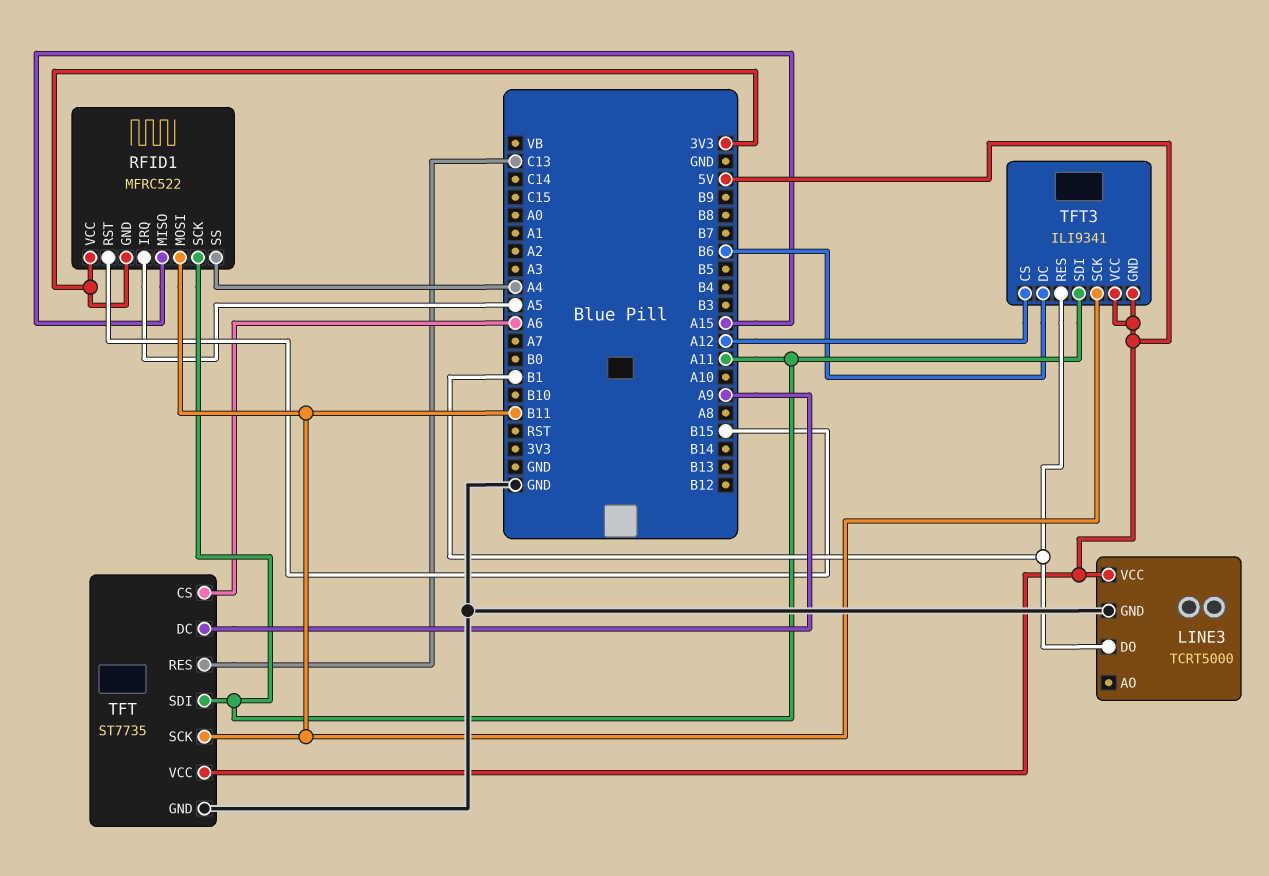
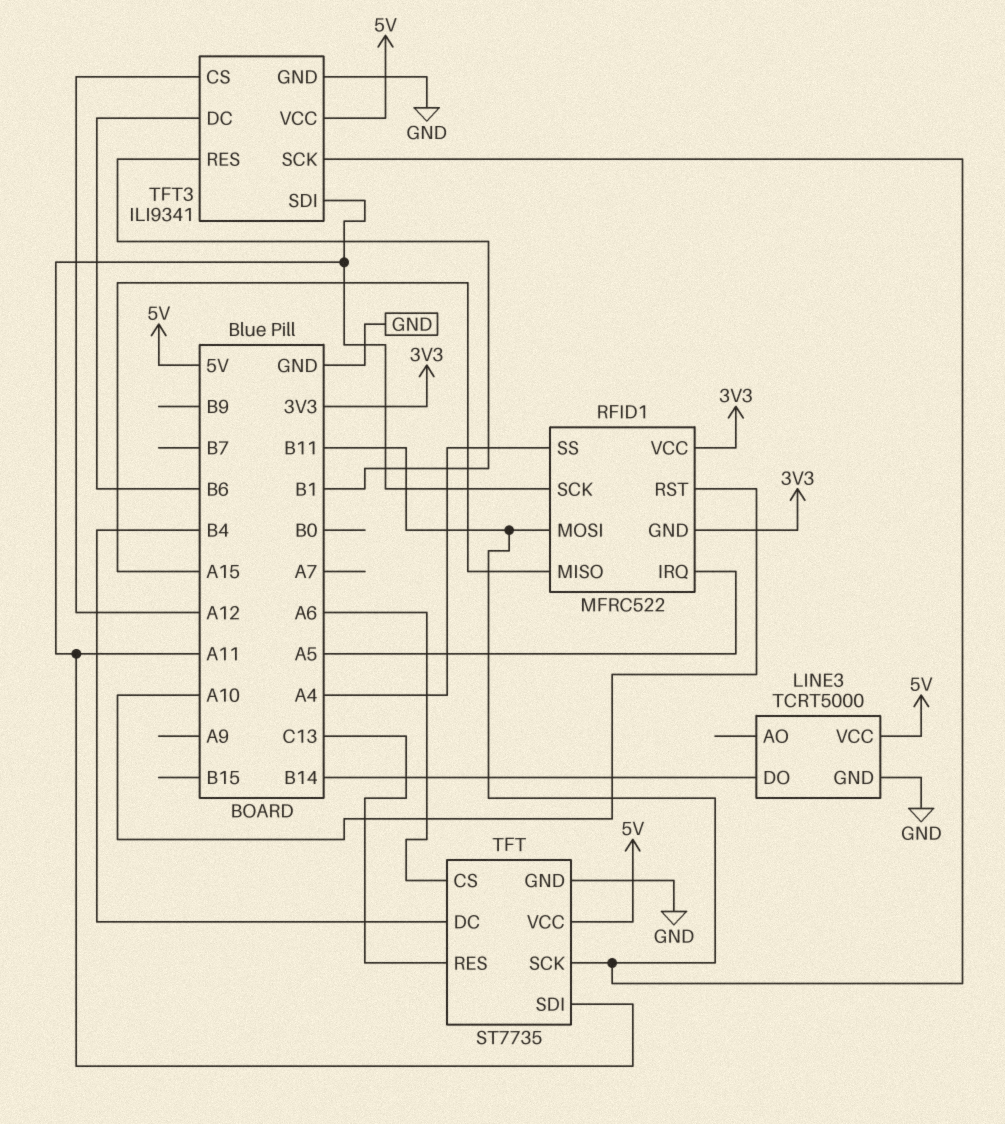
LINE3 pin DO: B1 -> B14
RFID1 pin RST: B15 -> A10
TFT pin DC: A9 -> B4
TFT3 pin GND: 5V -> GND

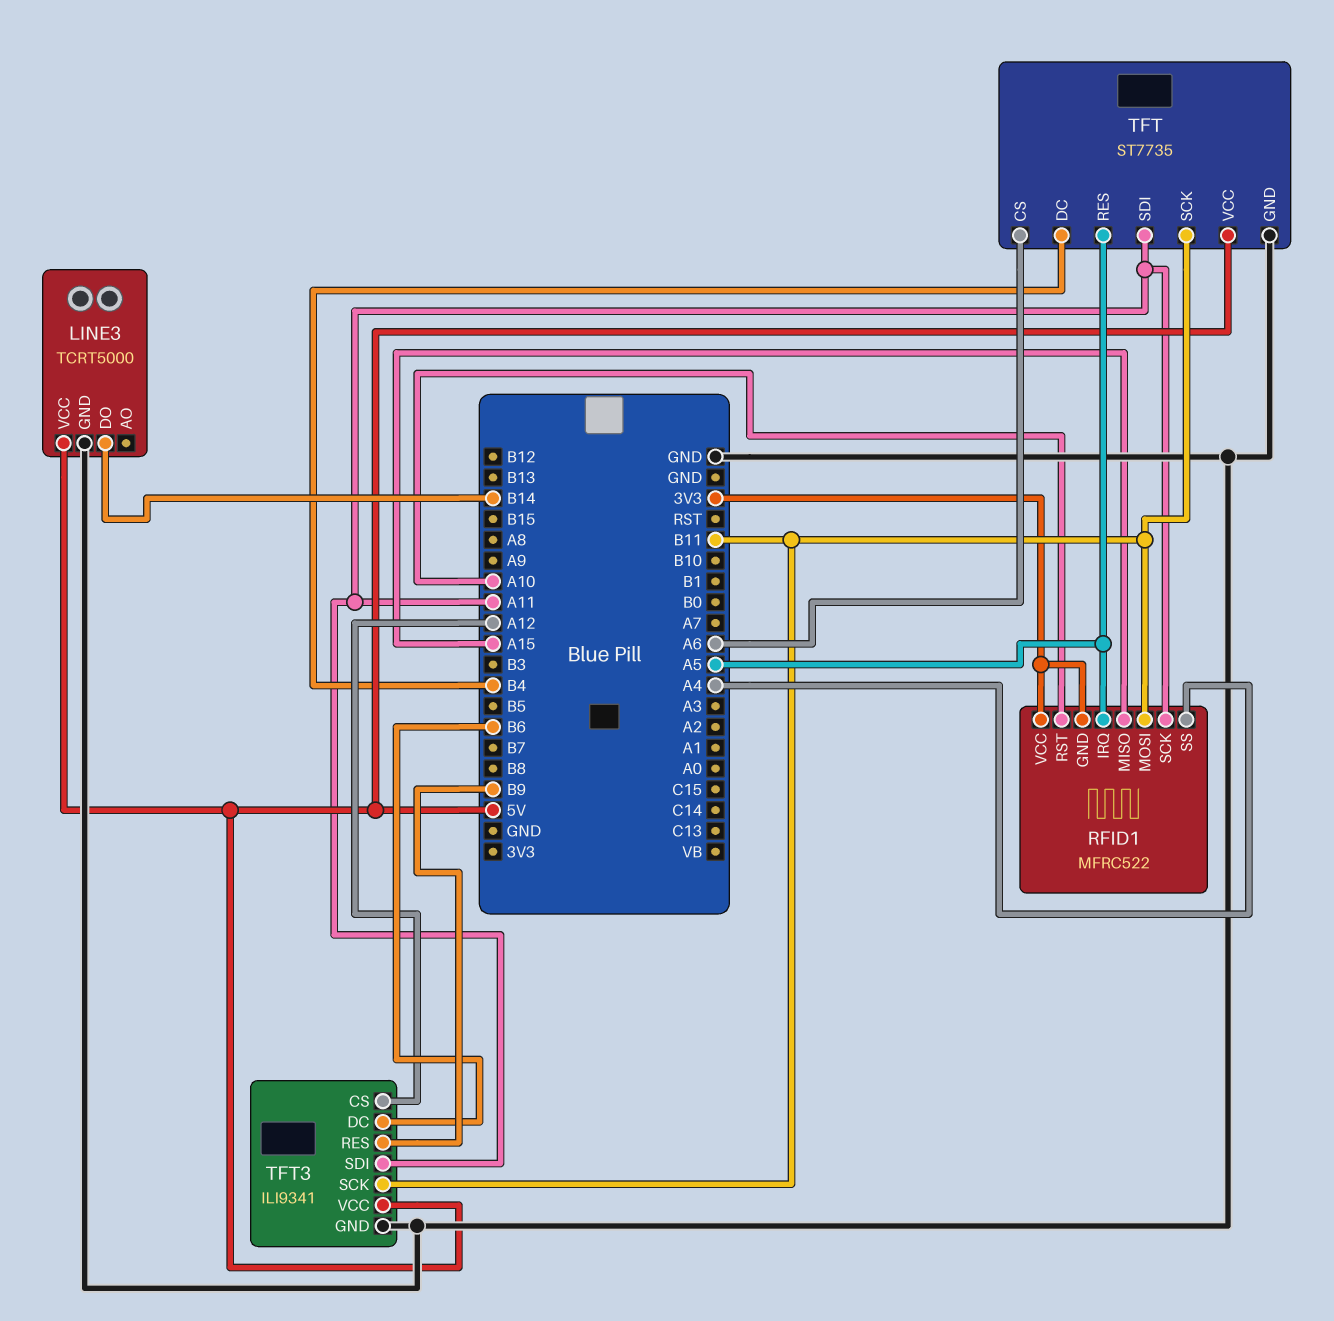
TFT pin RES: C13 -> A5
TFT3 pin RES: B1 -> B9

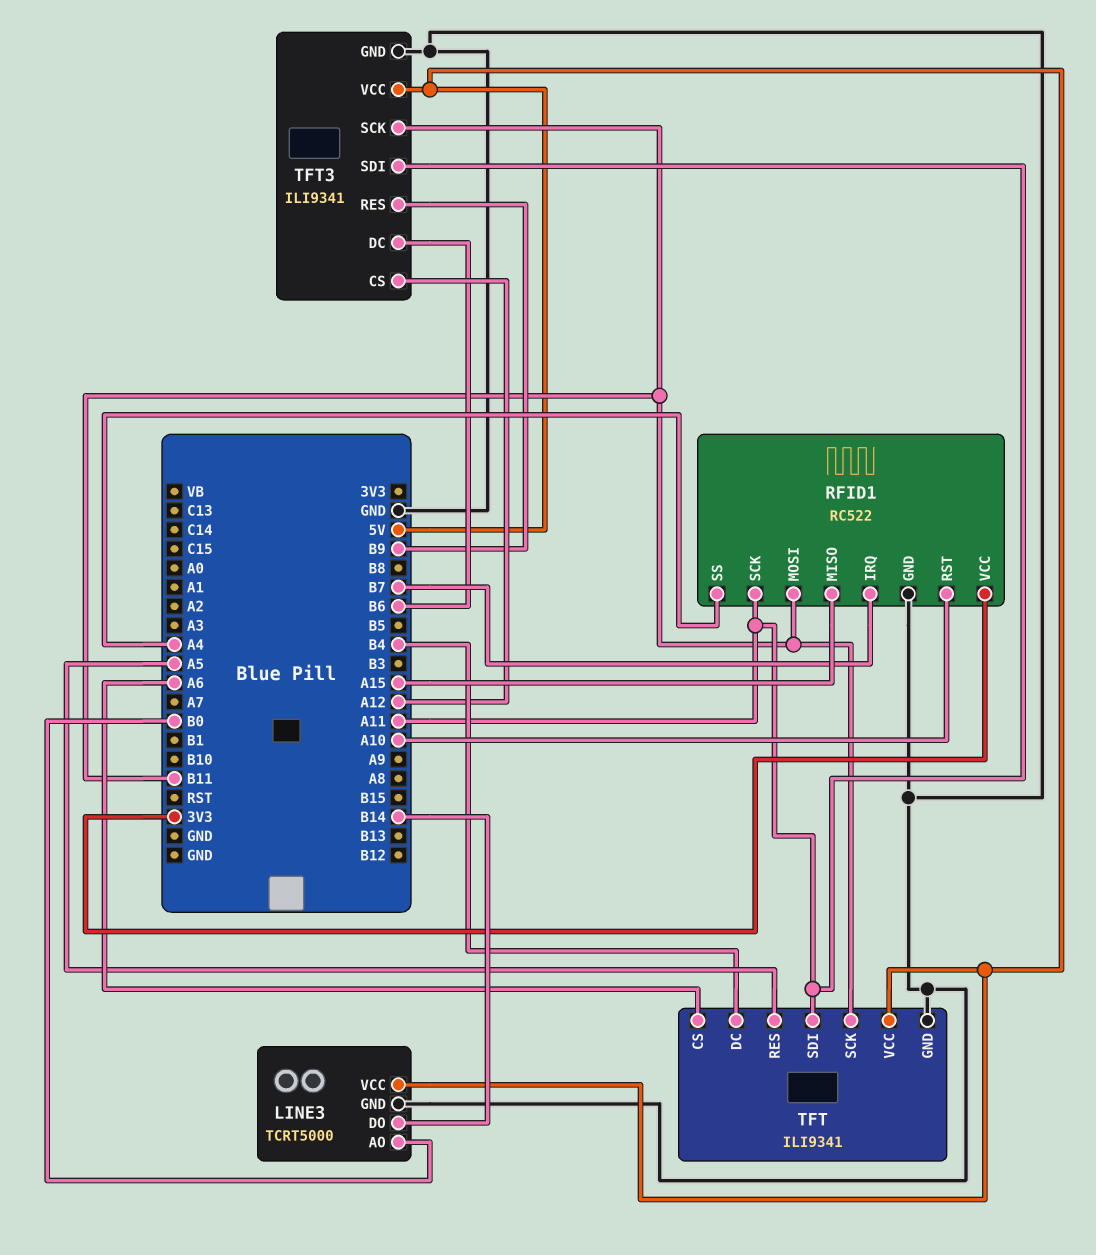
LINE3 pin AO: none -> B0
RFID1: MFRC522 -> RC522
RFID1 pin GND: 3V3 -> GND
RFID1 pin IRQ: A5 -> B7
TFT: ST7735 -> ILI9341

